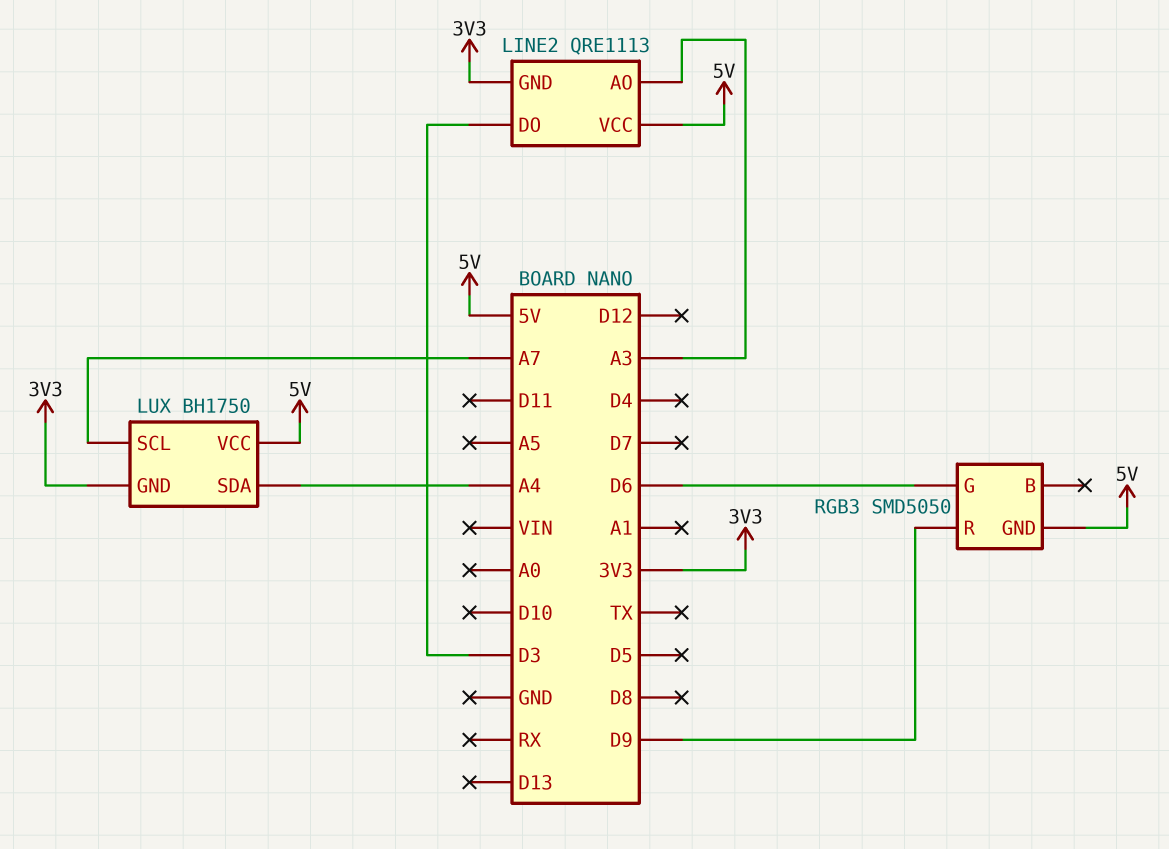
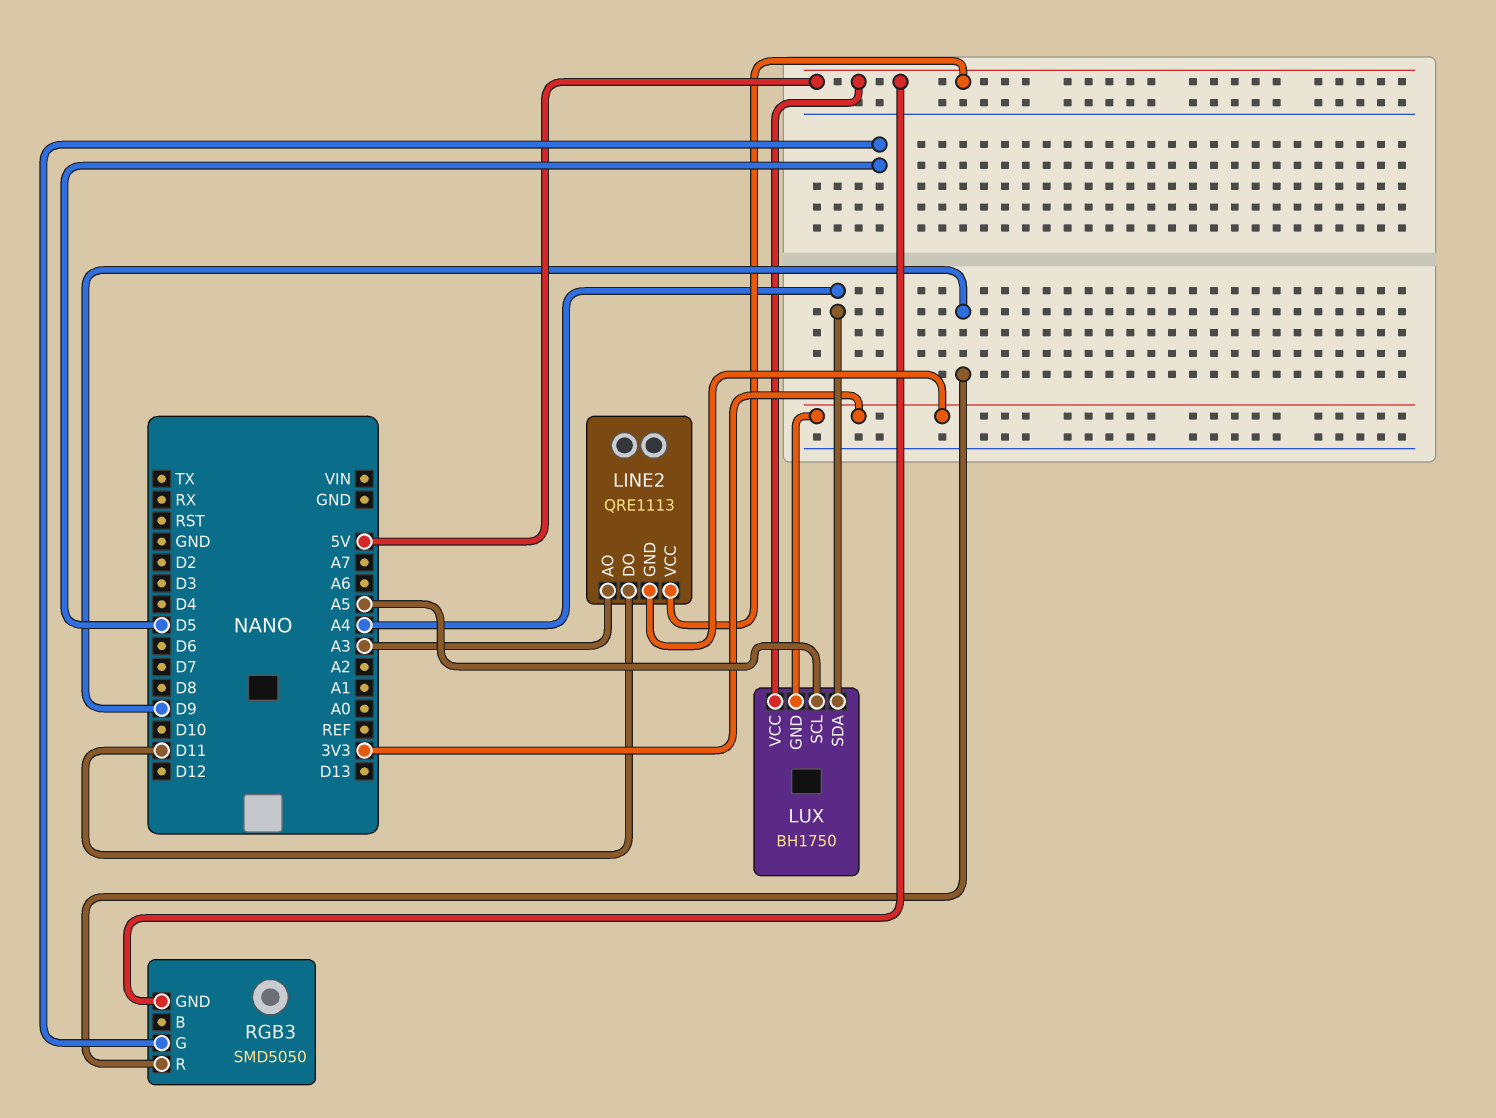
LINE2 pin DO: D3 -> D11
LUX pin SCL: A7 -> A5
RGB3 pin G: D6 -> D5

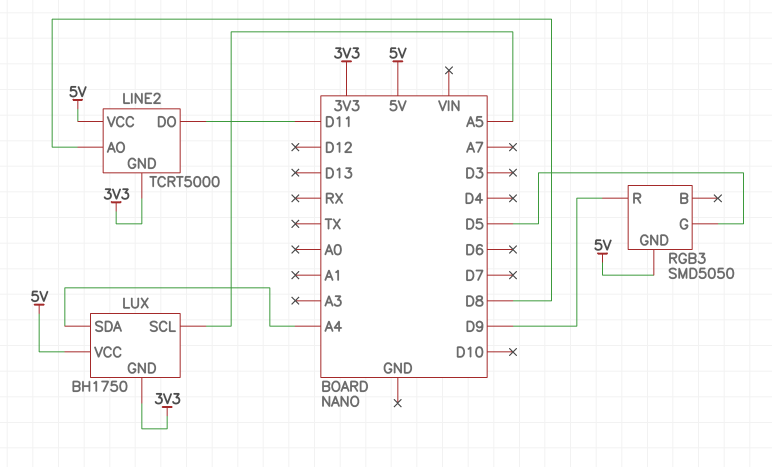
LINE2: QRE1113 -> TCRT5000
LINE2 pin AO: A3 -> D8

